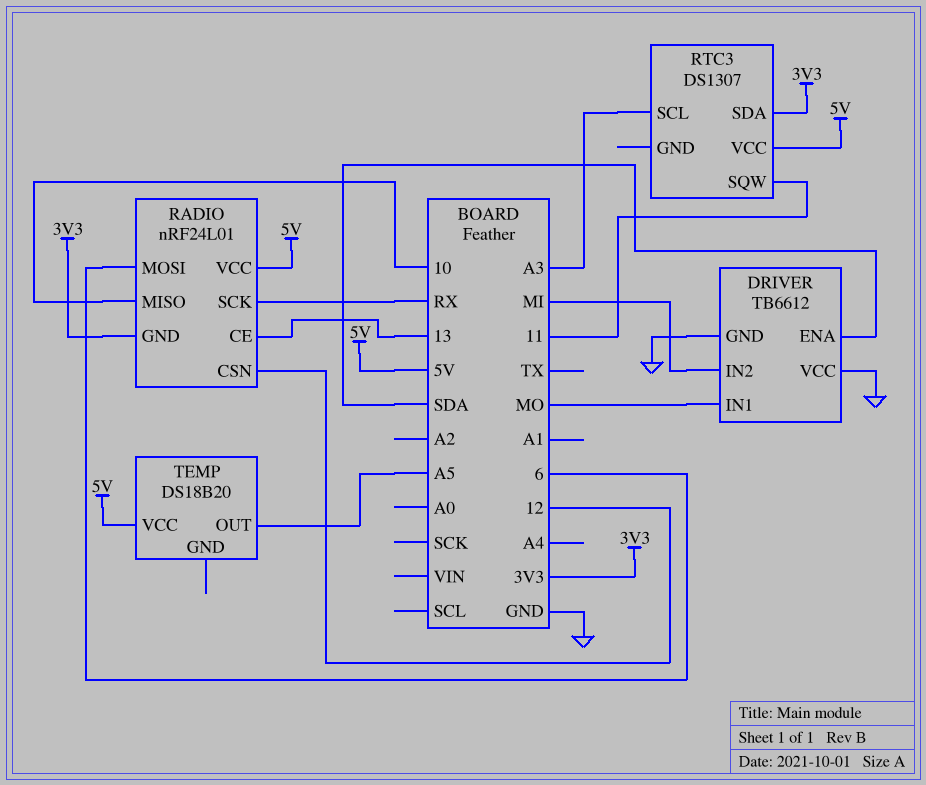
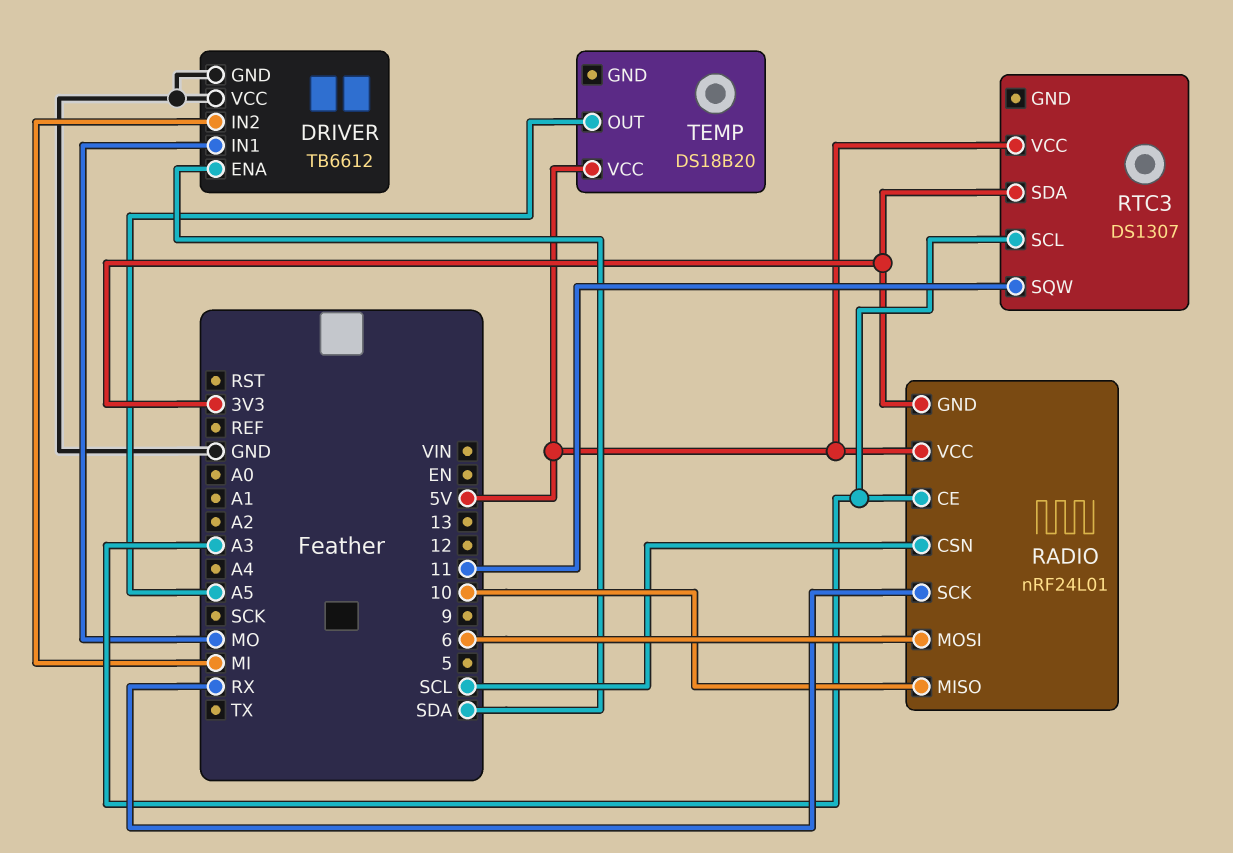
RADIO pin CE: 13 -> A3
RADIO pin CSN: 12 -> SCL

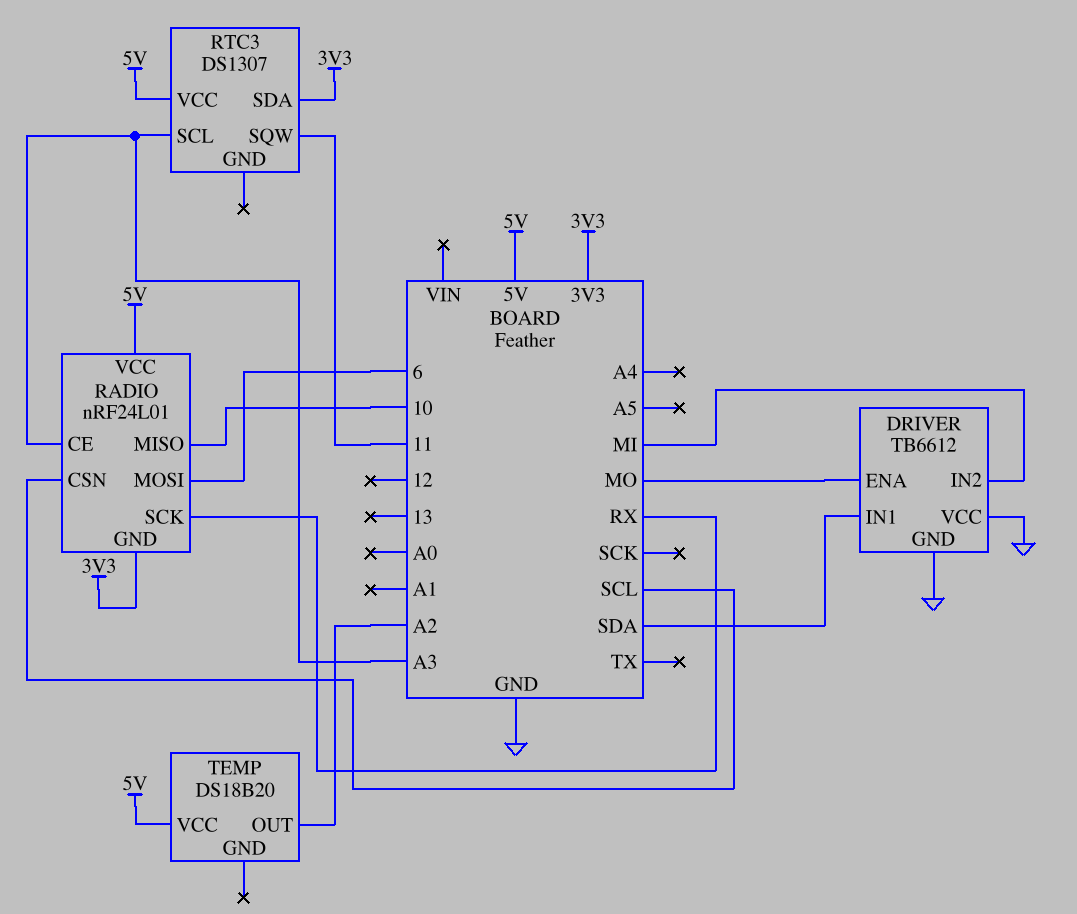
DRIVER pin ENA: SDA -> MO
DRIVER pin IN1: MO -> SDA
TEMP pin OUT: A5 -> A2

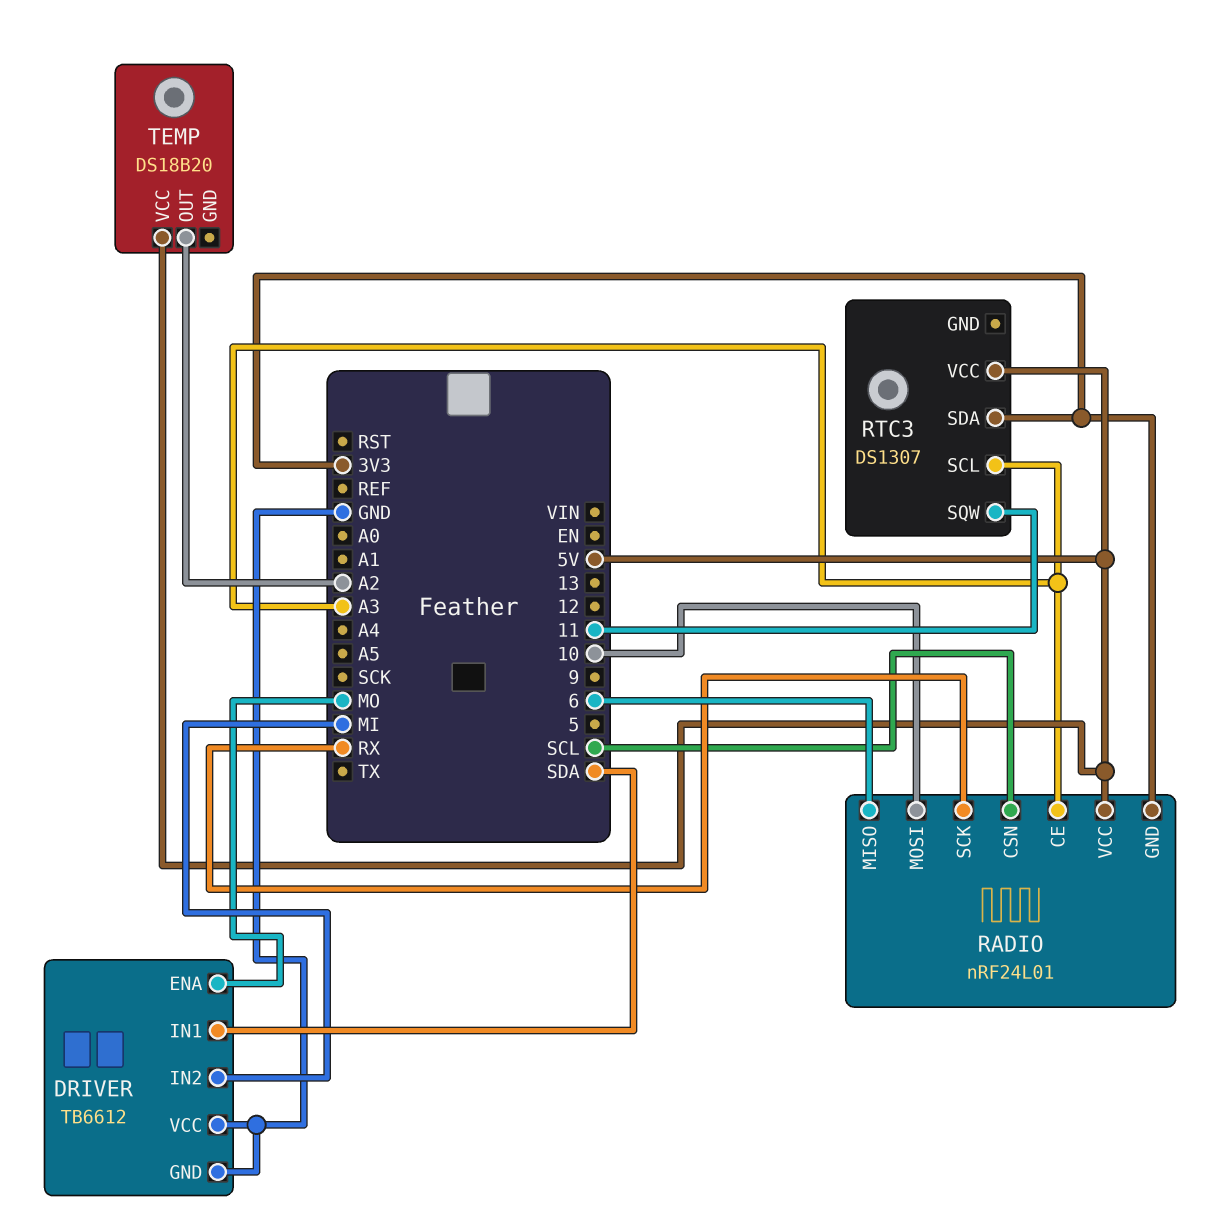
RADIO pin MISO: 10 -> 6
RADIO pin MOSI: 6 -> 10

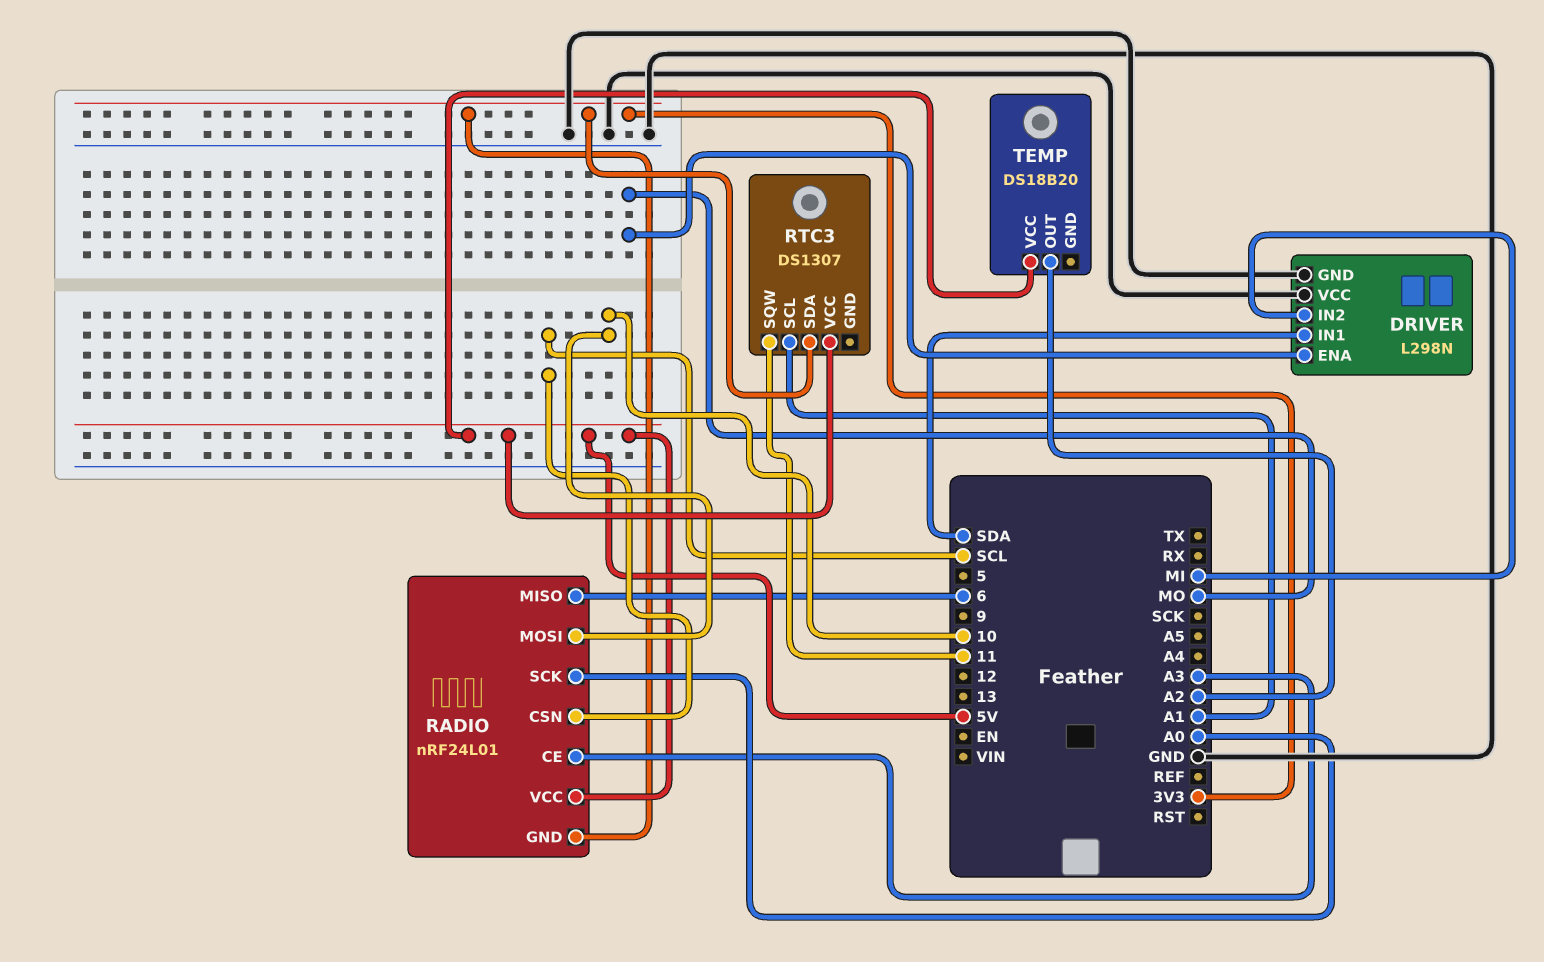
DRIVER: TB6612 -> L298N
RADIO pin SCK: RX -> A0
RTC3 pin SCL: A3 -> A1

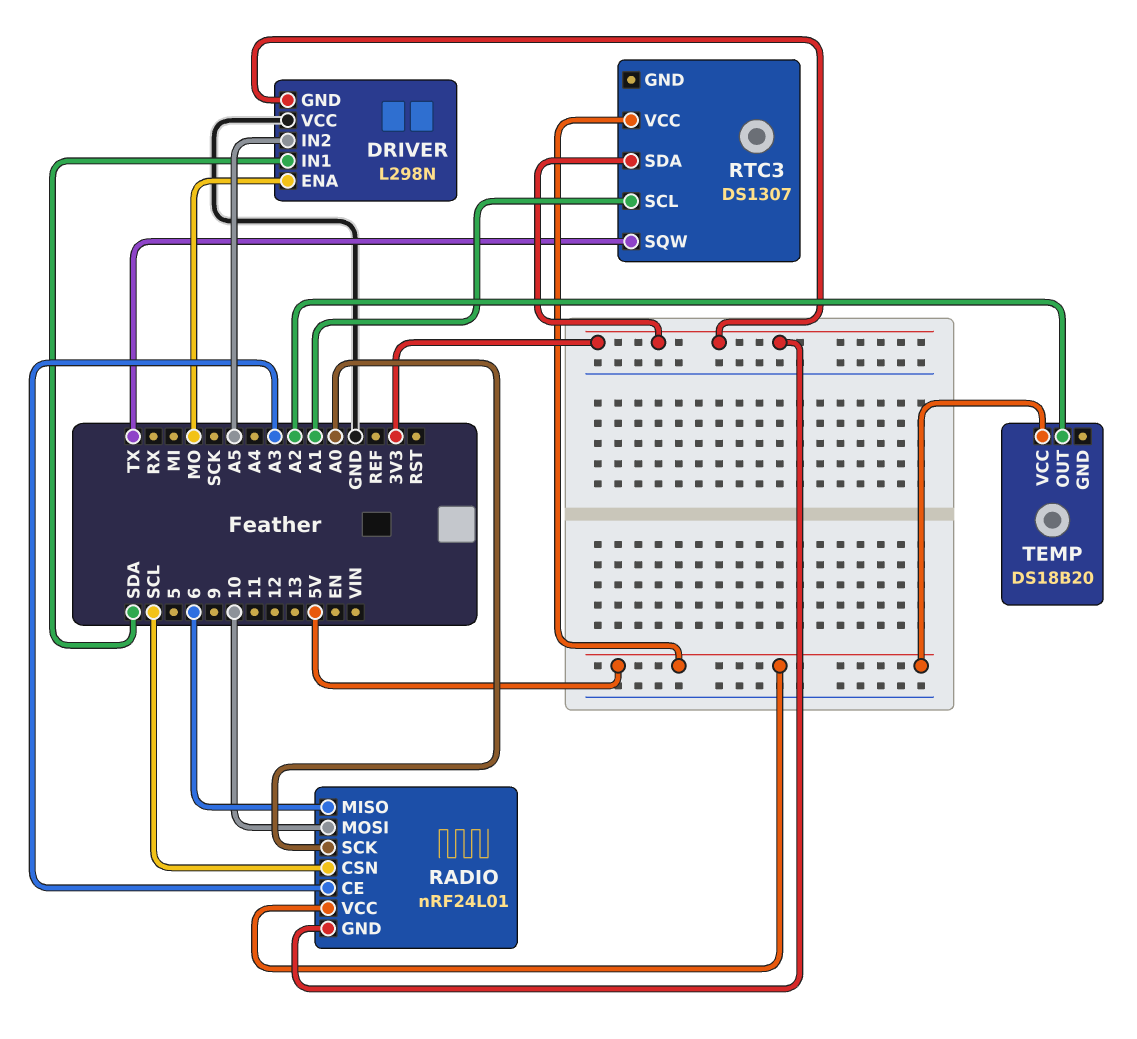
DRIVER pin GND: GND -> 3V3
DRIVER pin IN2: MI -> A5
RTC3 pin SQW: 11 -> TX

